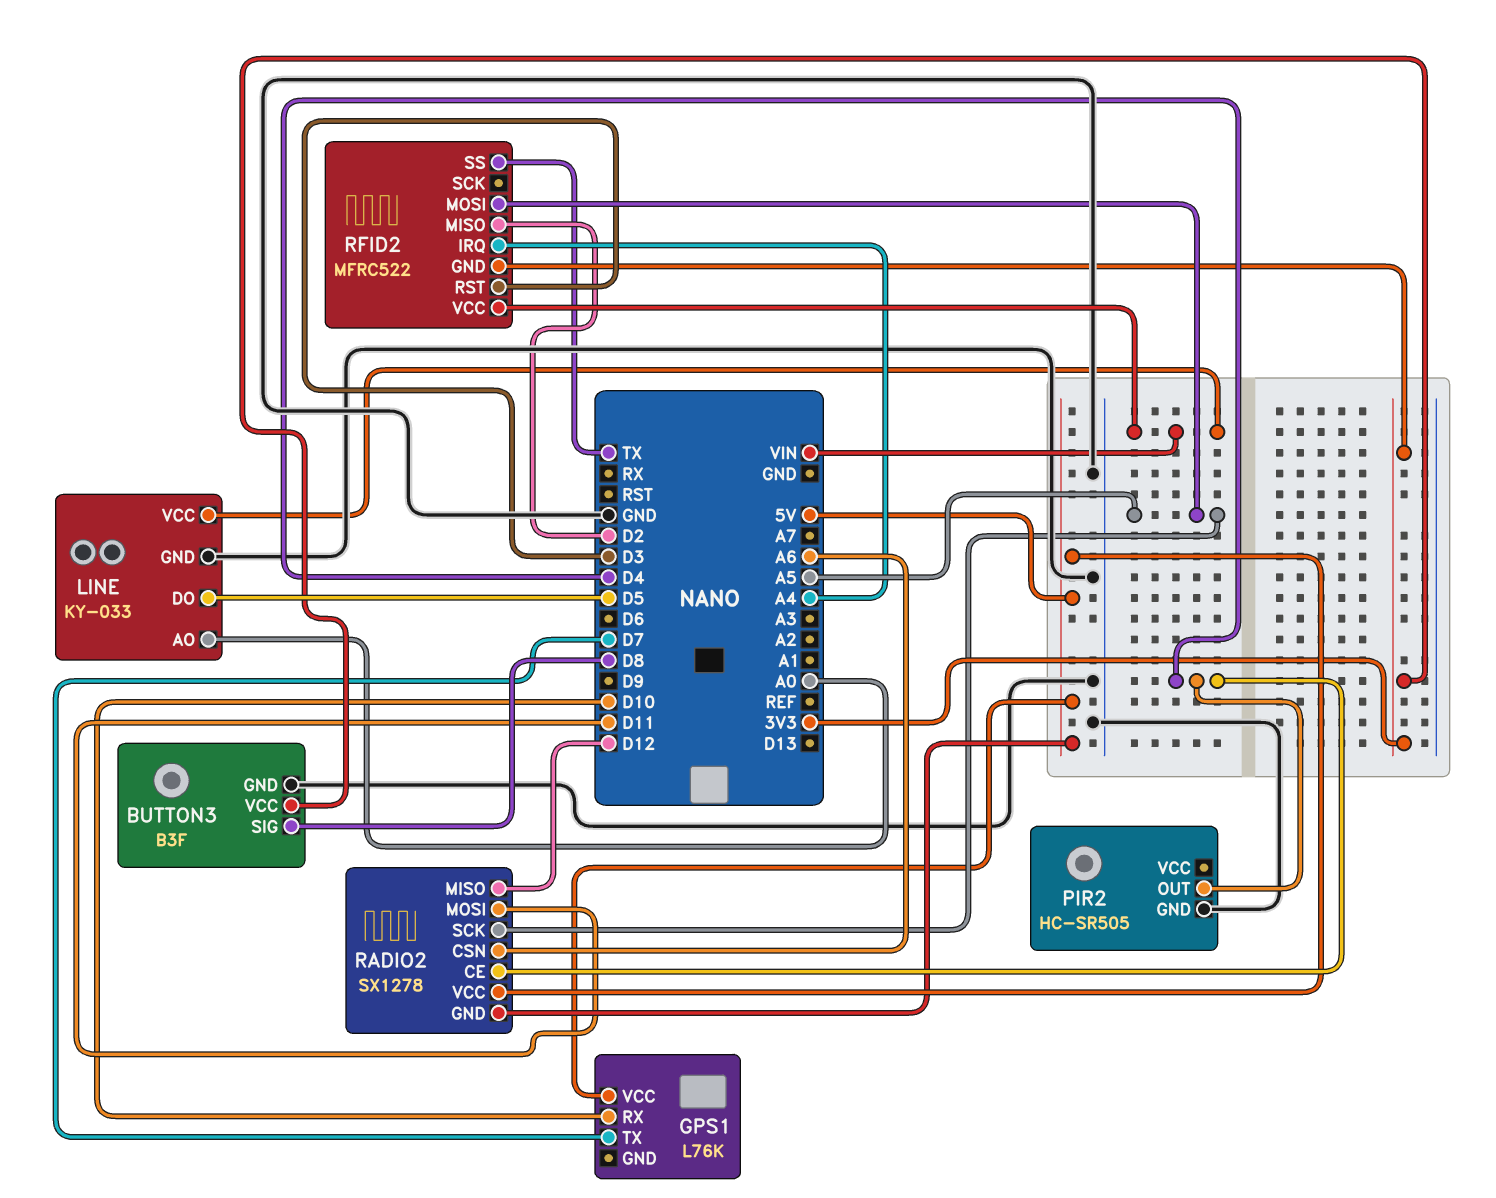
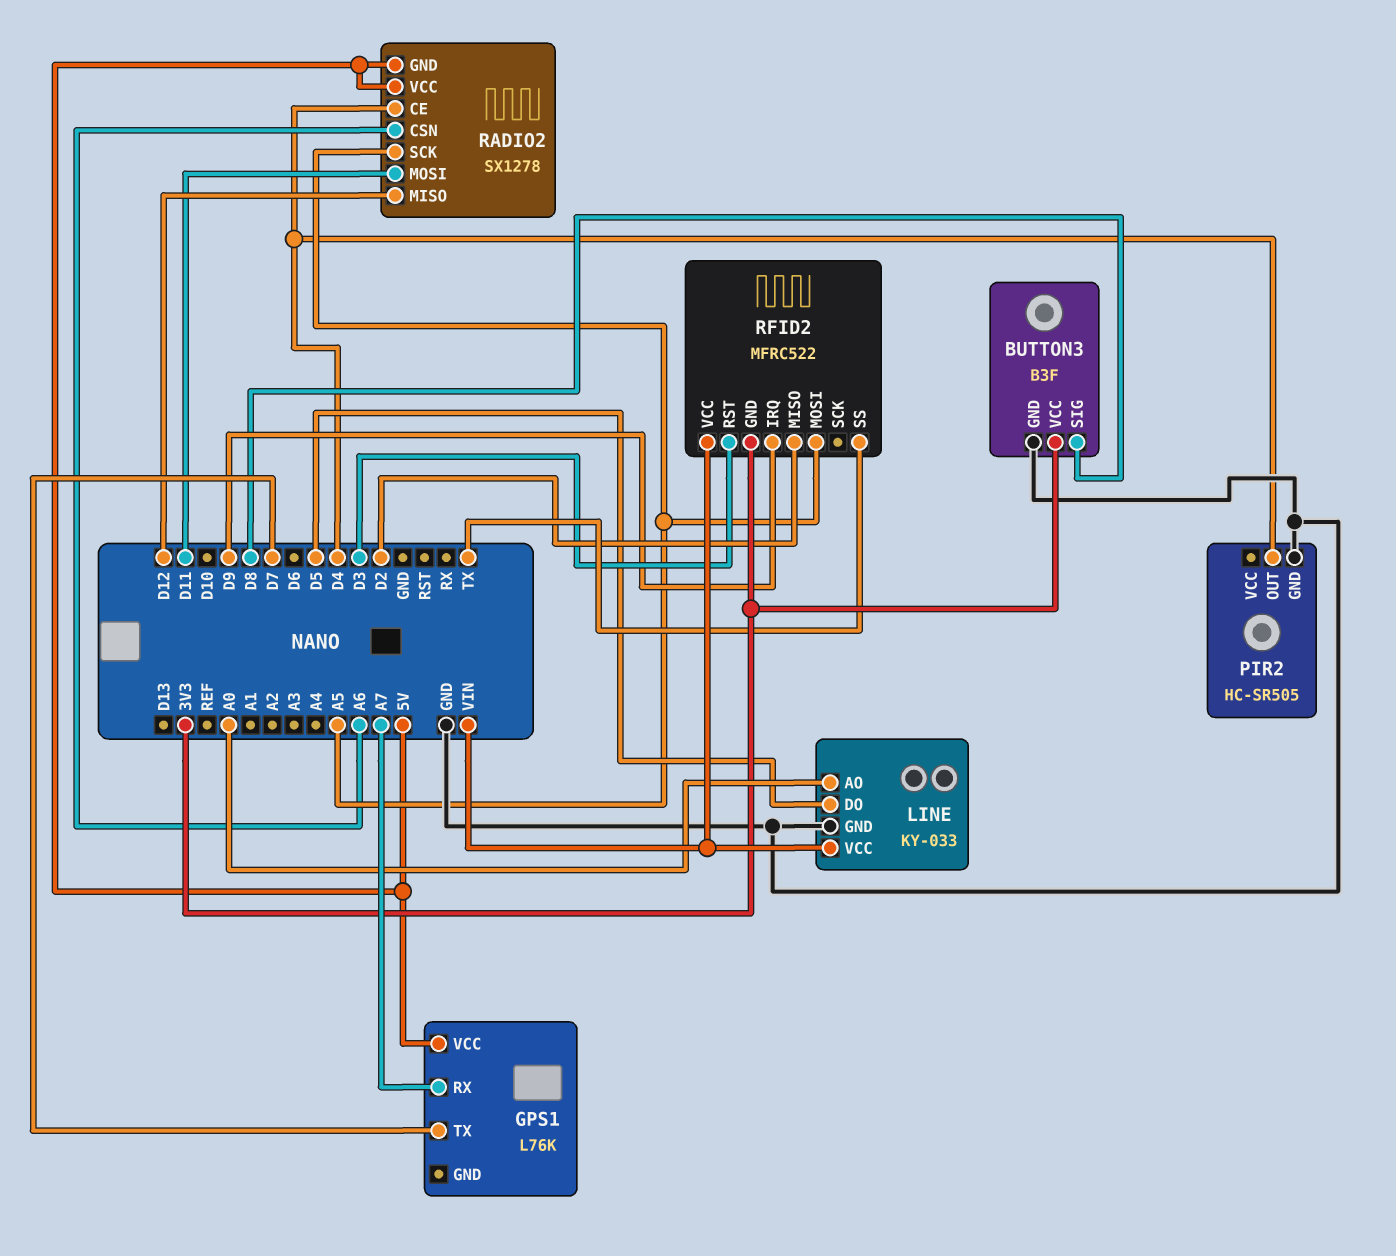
GPS1 pin RX: D10 -> A7
RFID2 pin IRQ: A4 -> D9

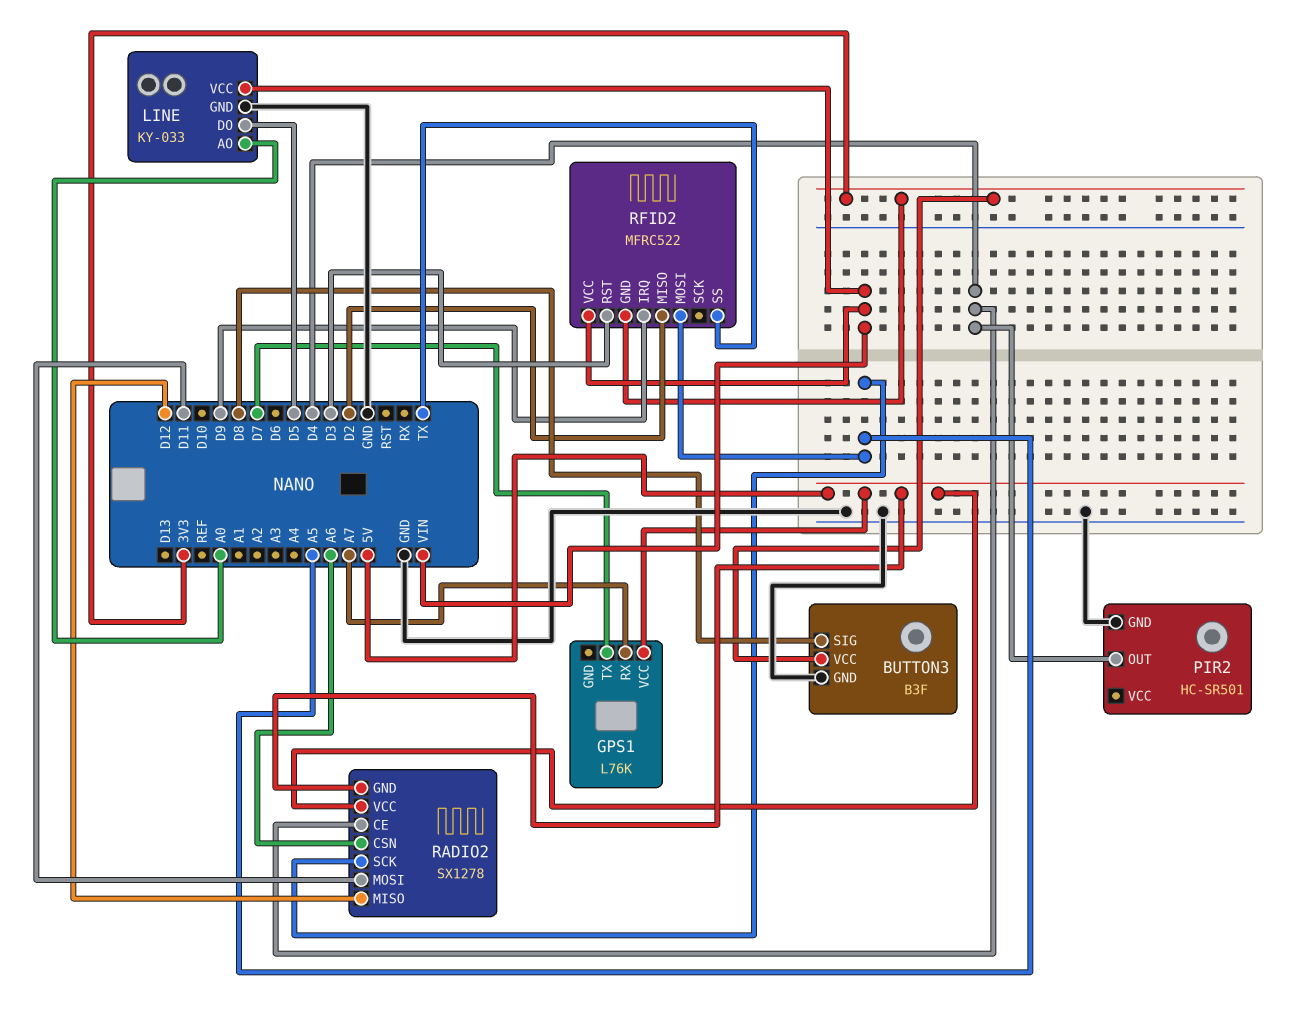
PIR2: HC-SR505 -> HC-SR501

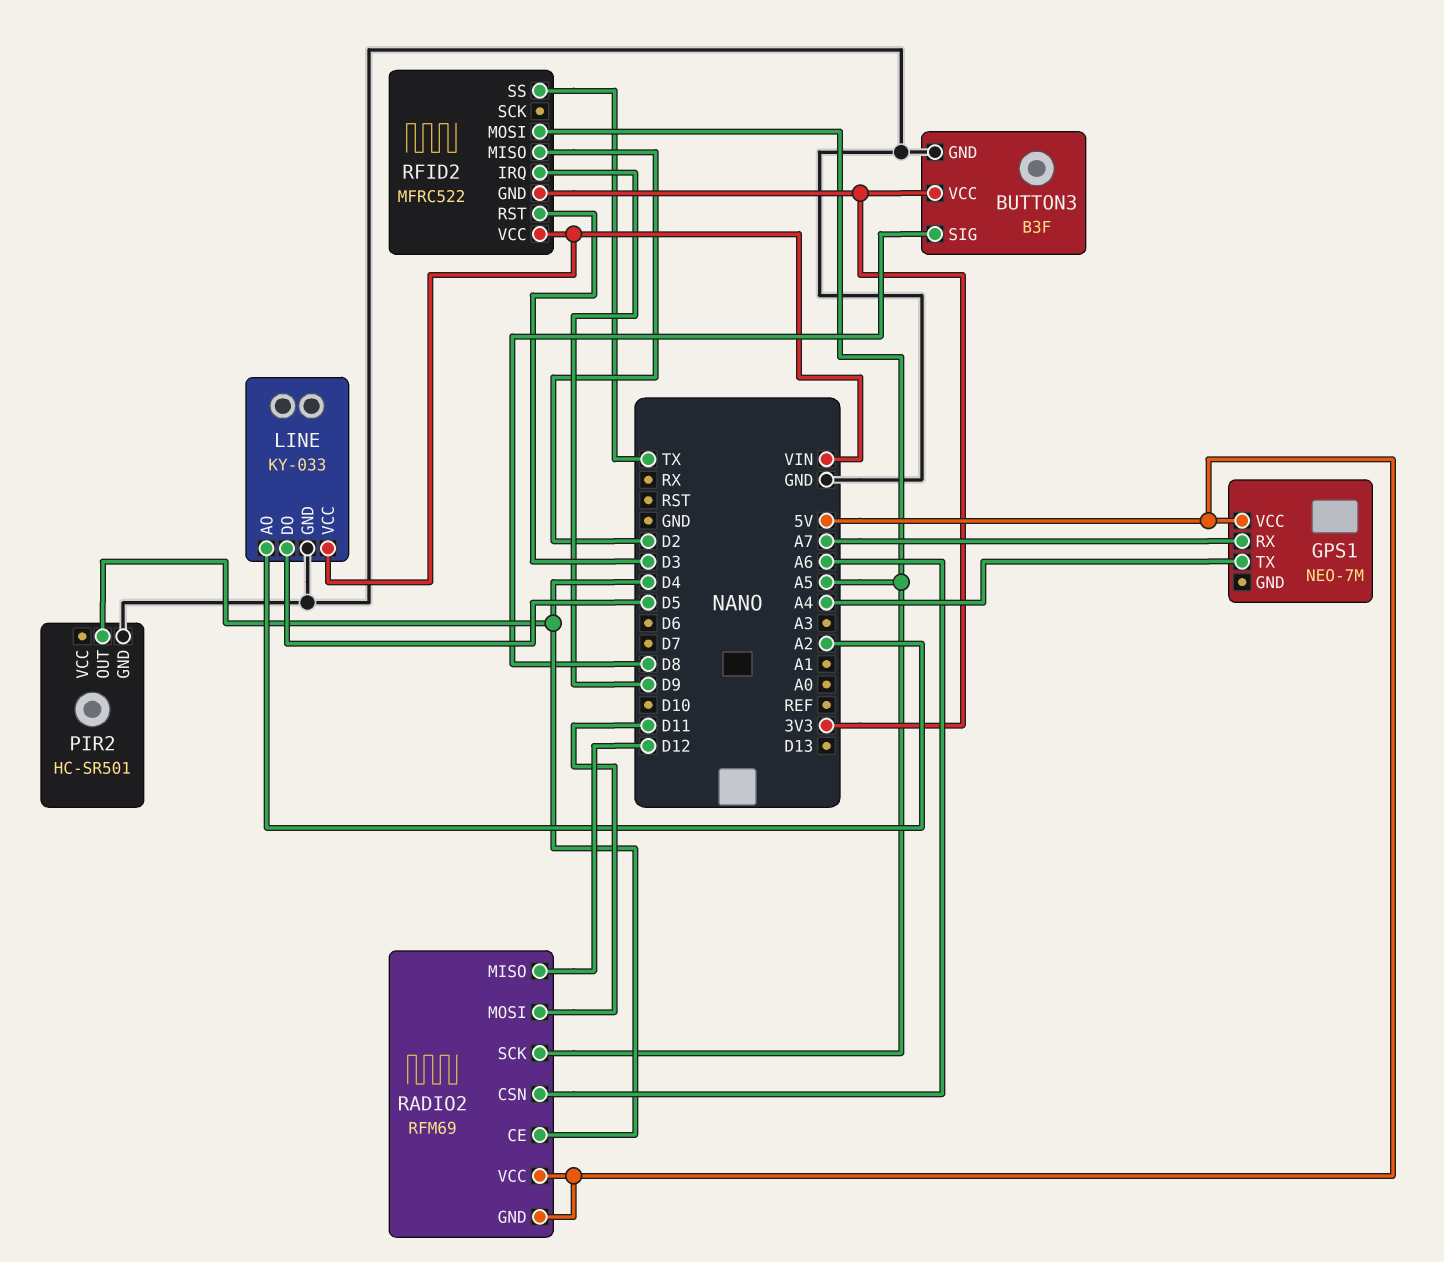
GPS1: L76K -> NEO-7M
GPS1 pin TX: D7 -> A4
LINE pin AO: A0 -> A2
RADIO2: SX1278 -> RFM69

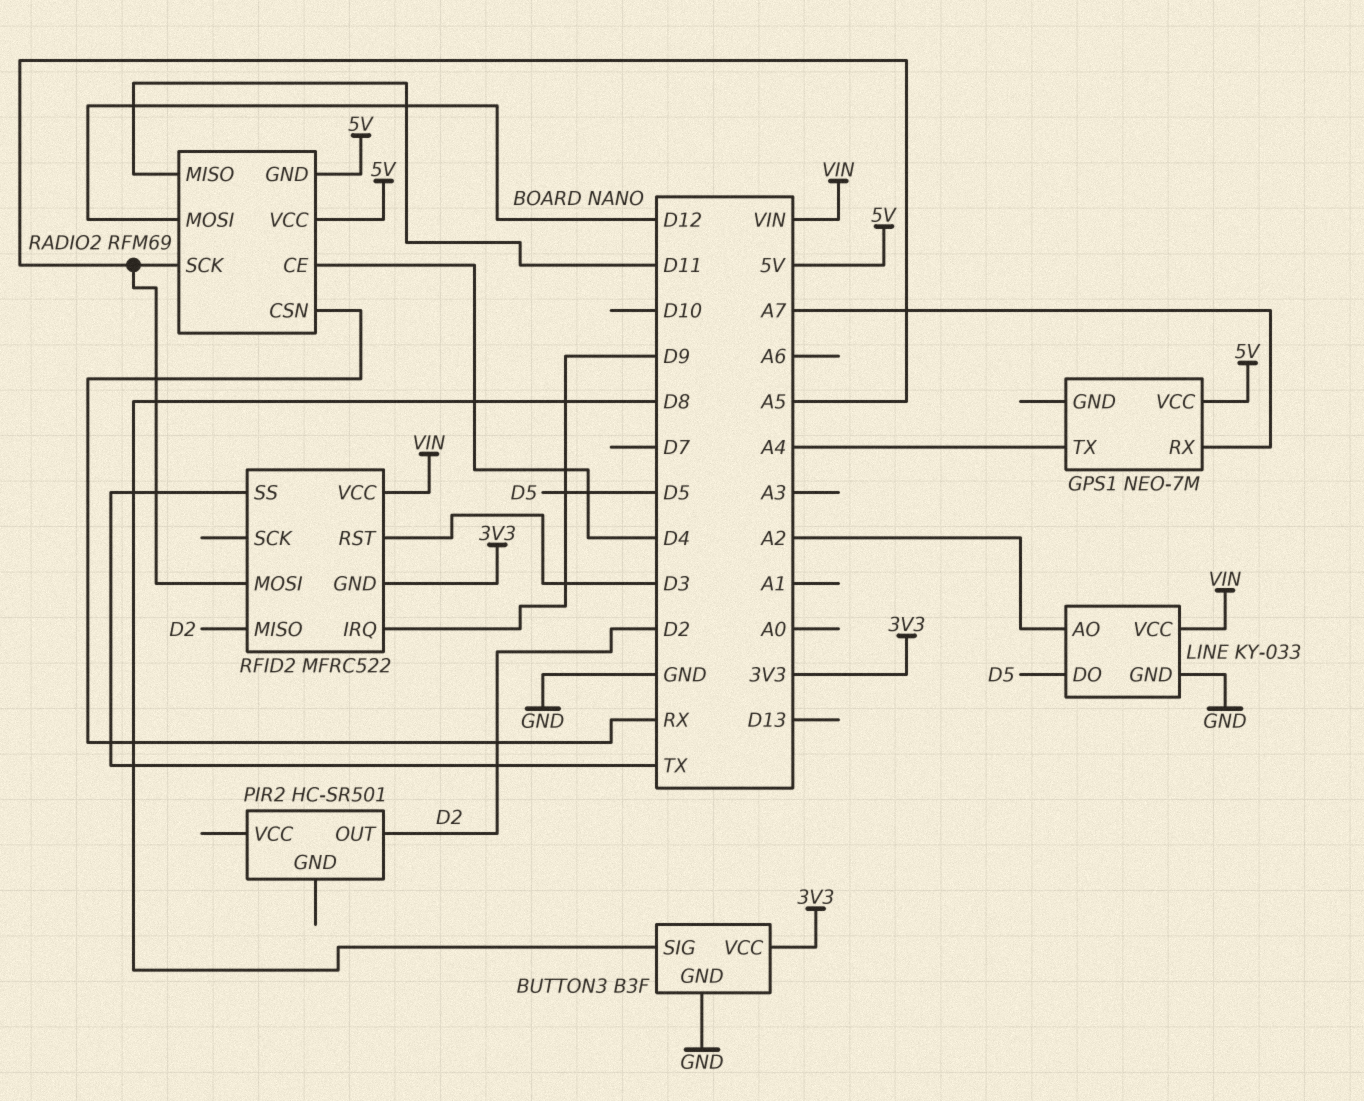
PIR2 pin GND: GND -> none
PIR2 pin OUT: D4 -> D2
RADIO2 pin CSN: A6 -> RX
RADIO2 pin MISO: D12 -> D11
RADIO2 pin MOSI: D11 -> D12

